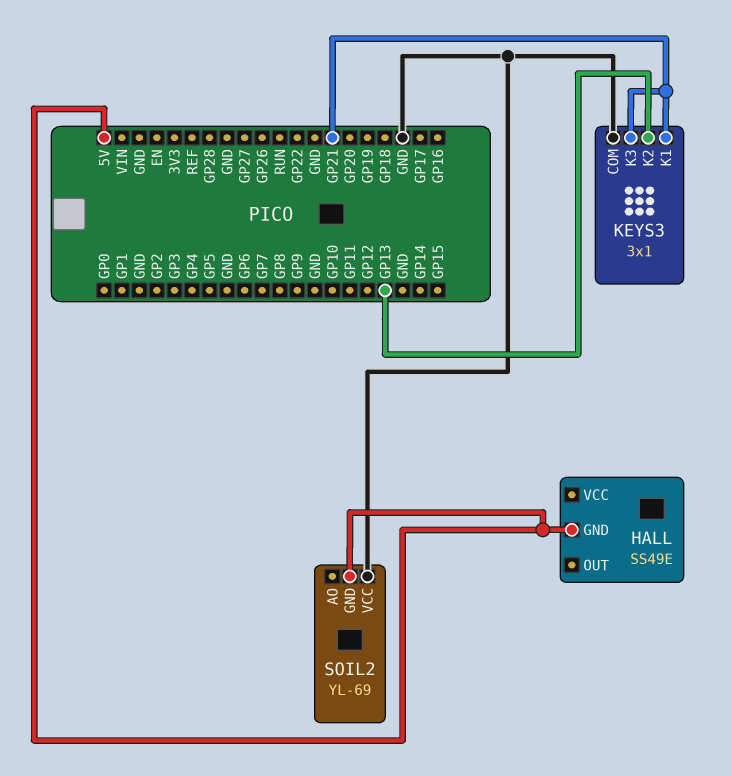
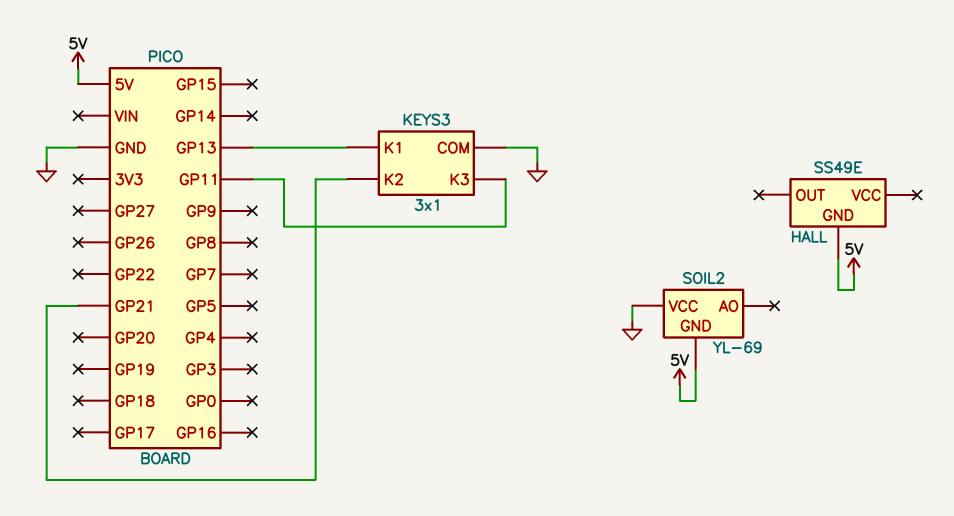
KEYS3 pin K1: GP21 -> GP13
KEYS3 pin K2: GP13 -> GP21
KEYS3 pin K3: GP21 -> GP11

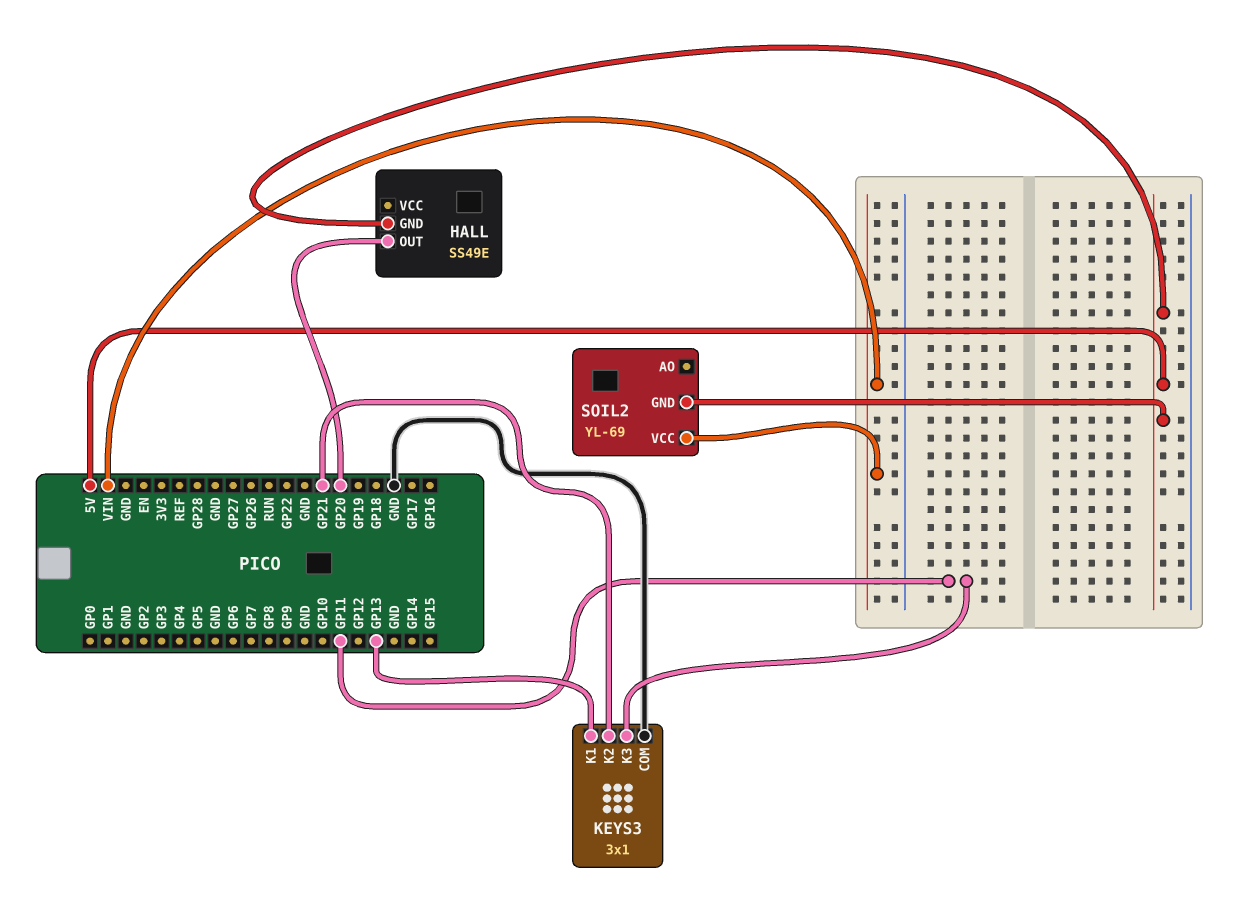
HALL pin OUT: none -> GP20
SOIL2 pin VCC: GND -> VIN

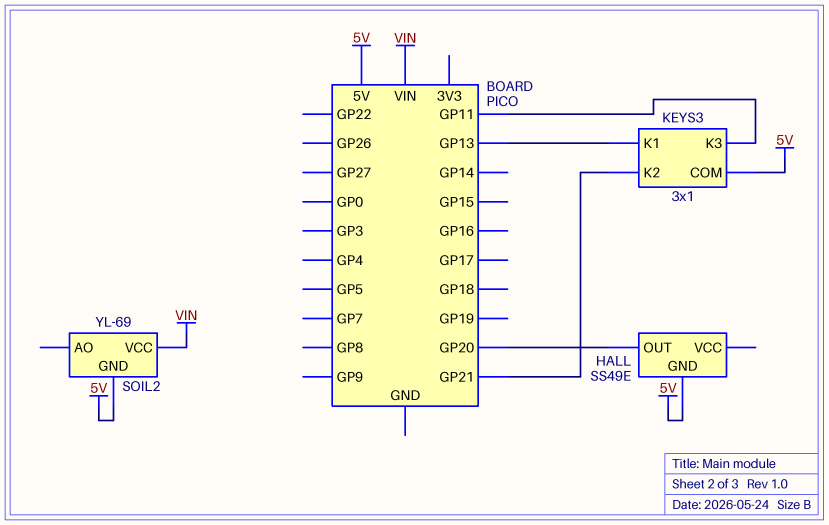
KEYS3 pin COM: GND -> 5V

